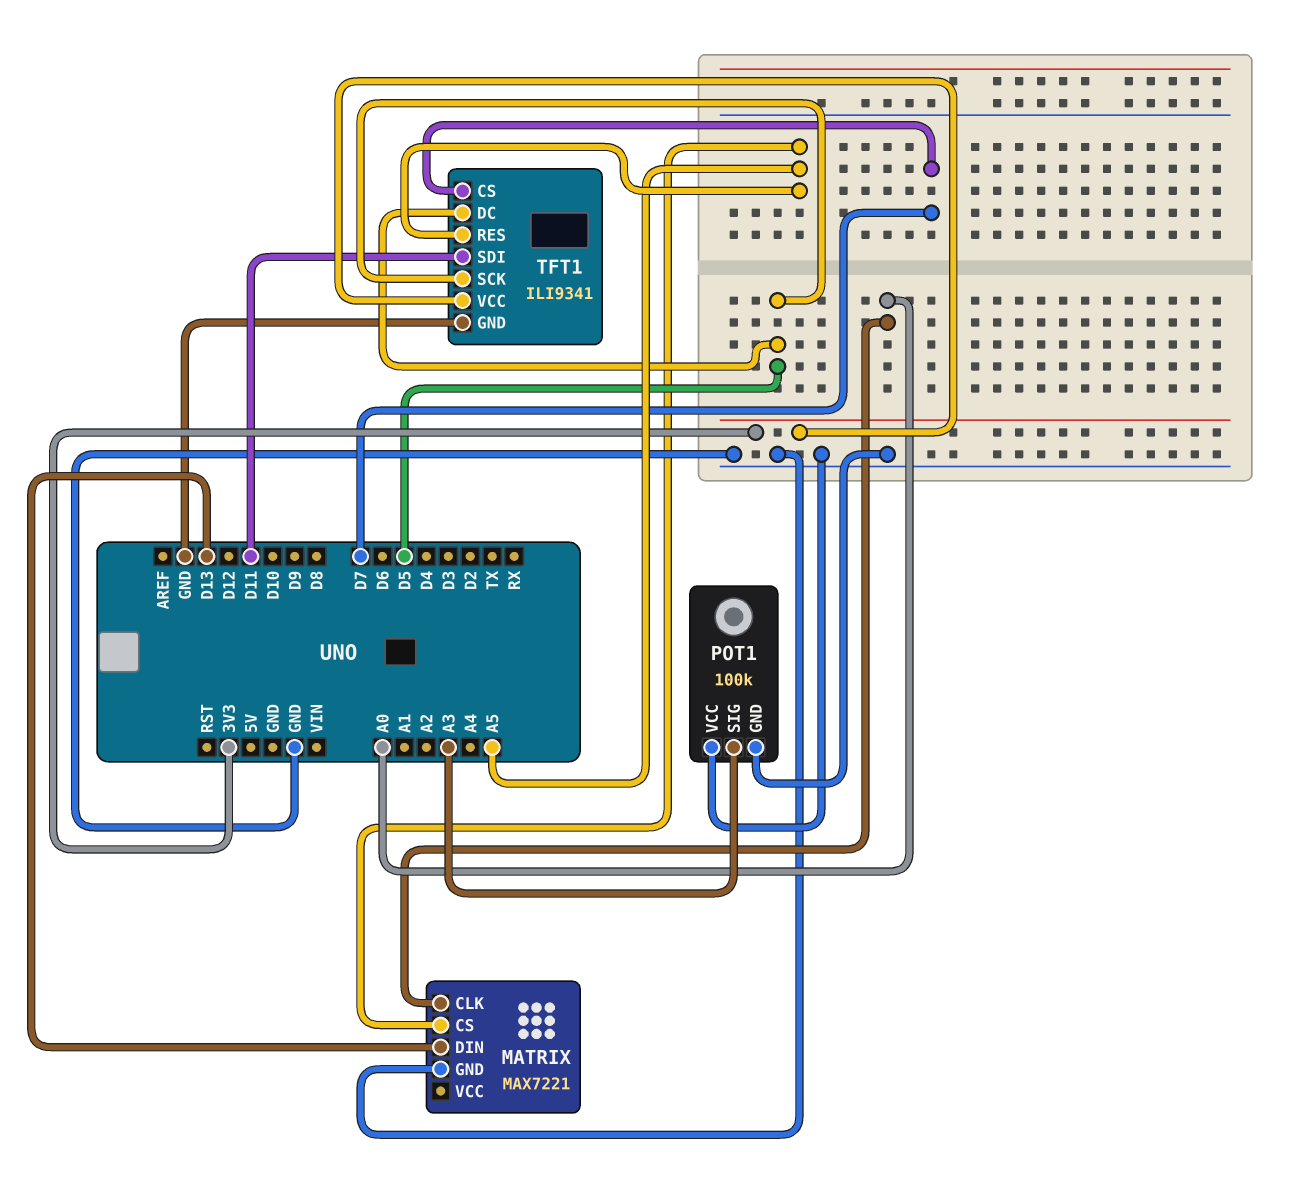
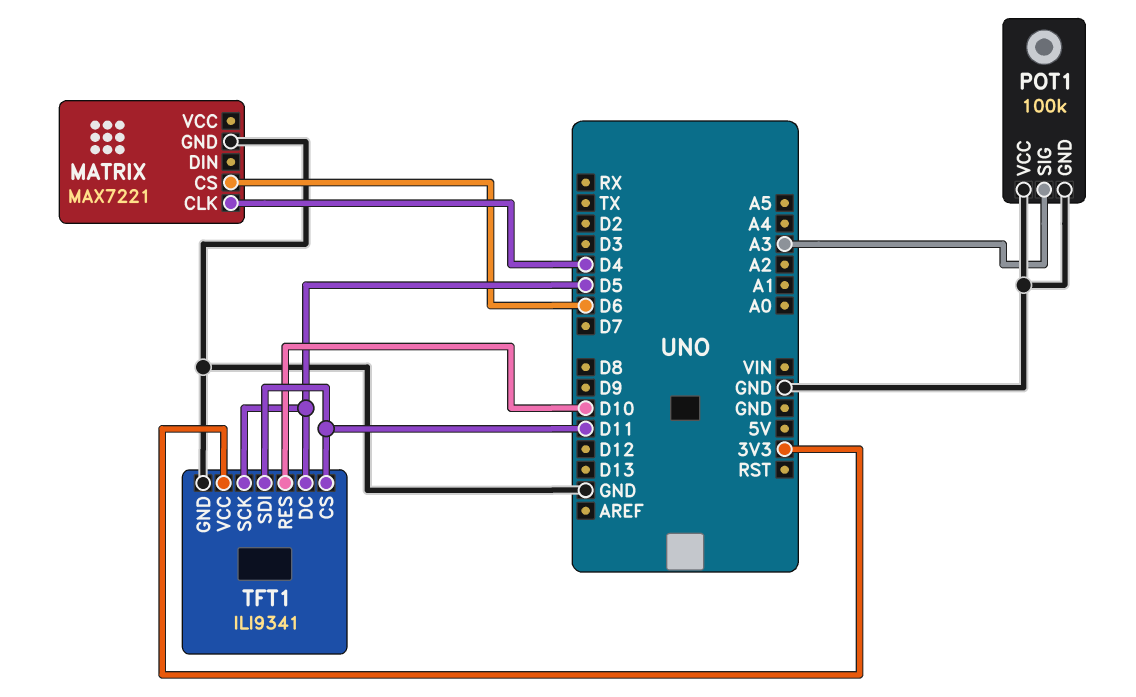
MATRIX pin CLK: A0 -> D4
MATRIX pin CS: A5 -> D6
MATRIX pin DIN: D13 -> none
TFT1 pin CS: D7 -> D11
TFT1 pin RES: A5 -> D10

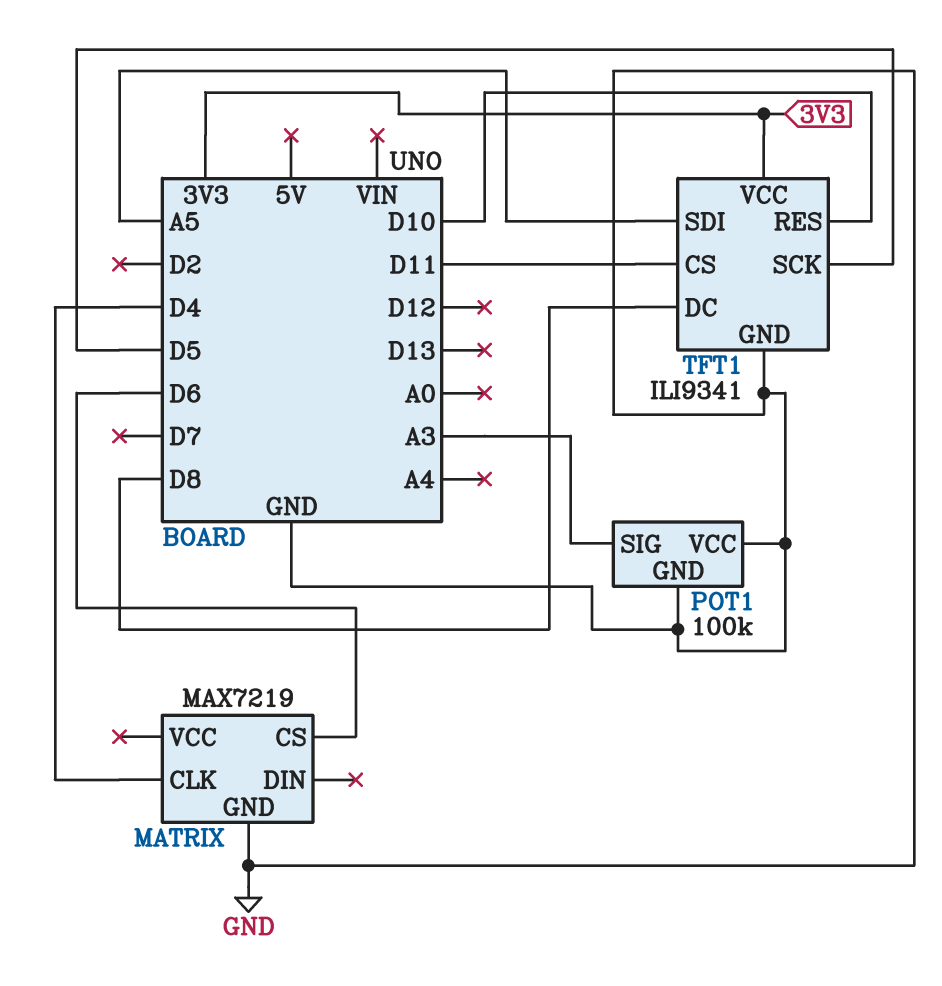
MATRIX: MAX7221 -> MAX7219
TFT1 pin DC: D5 -> D8
TFT1 pin SDI: D11 -> A5

